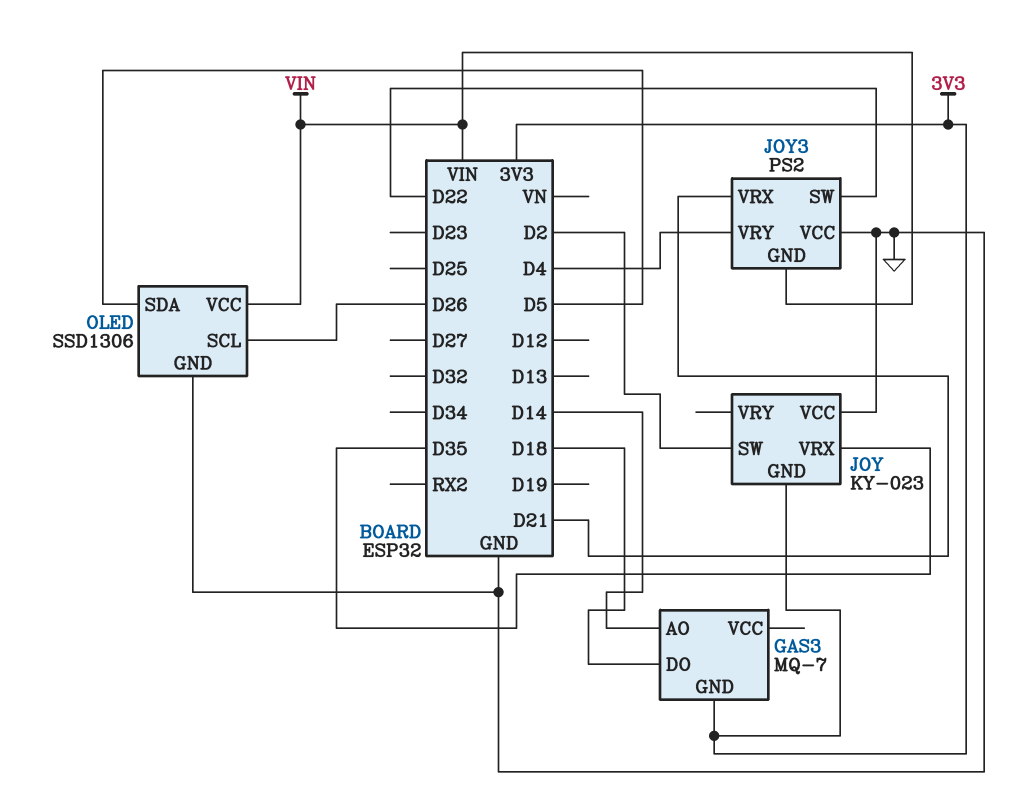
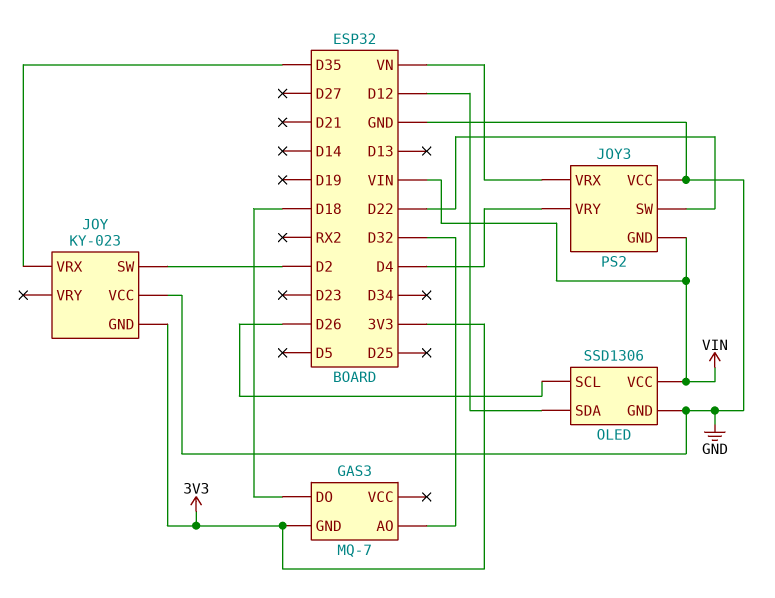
GAS3 pin AO: D14 -> D32
JOY3 pin VRX: D21 -> VN
OLED pin SDA: D5 -> D12

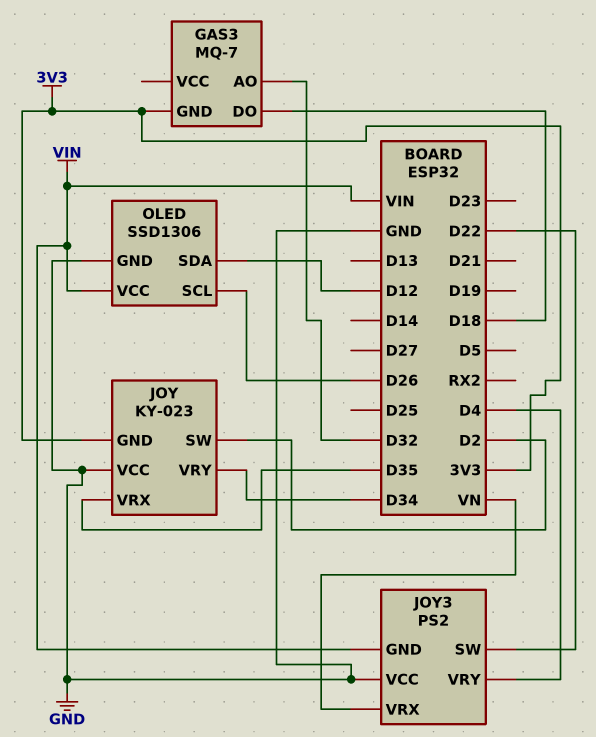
JOY pin VRY: none -> D34

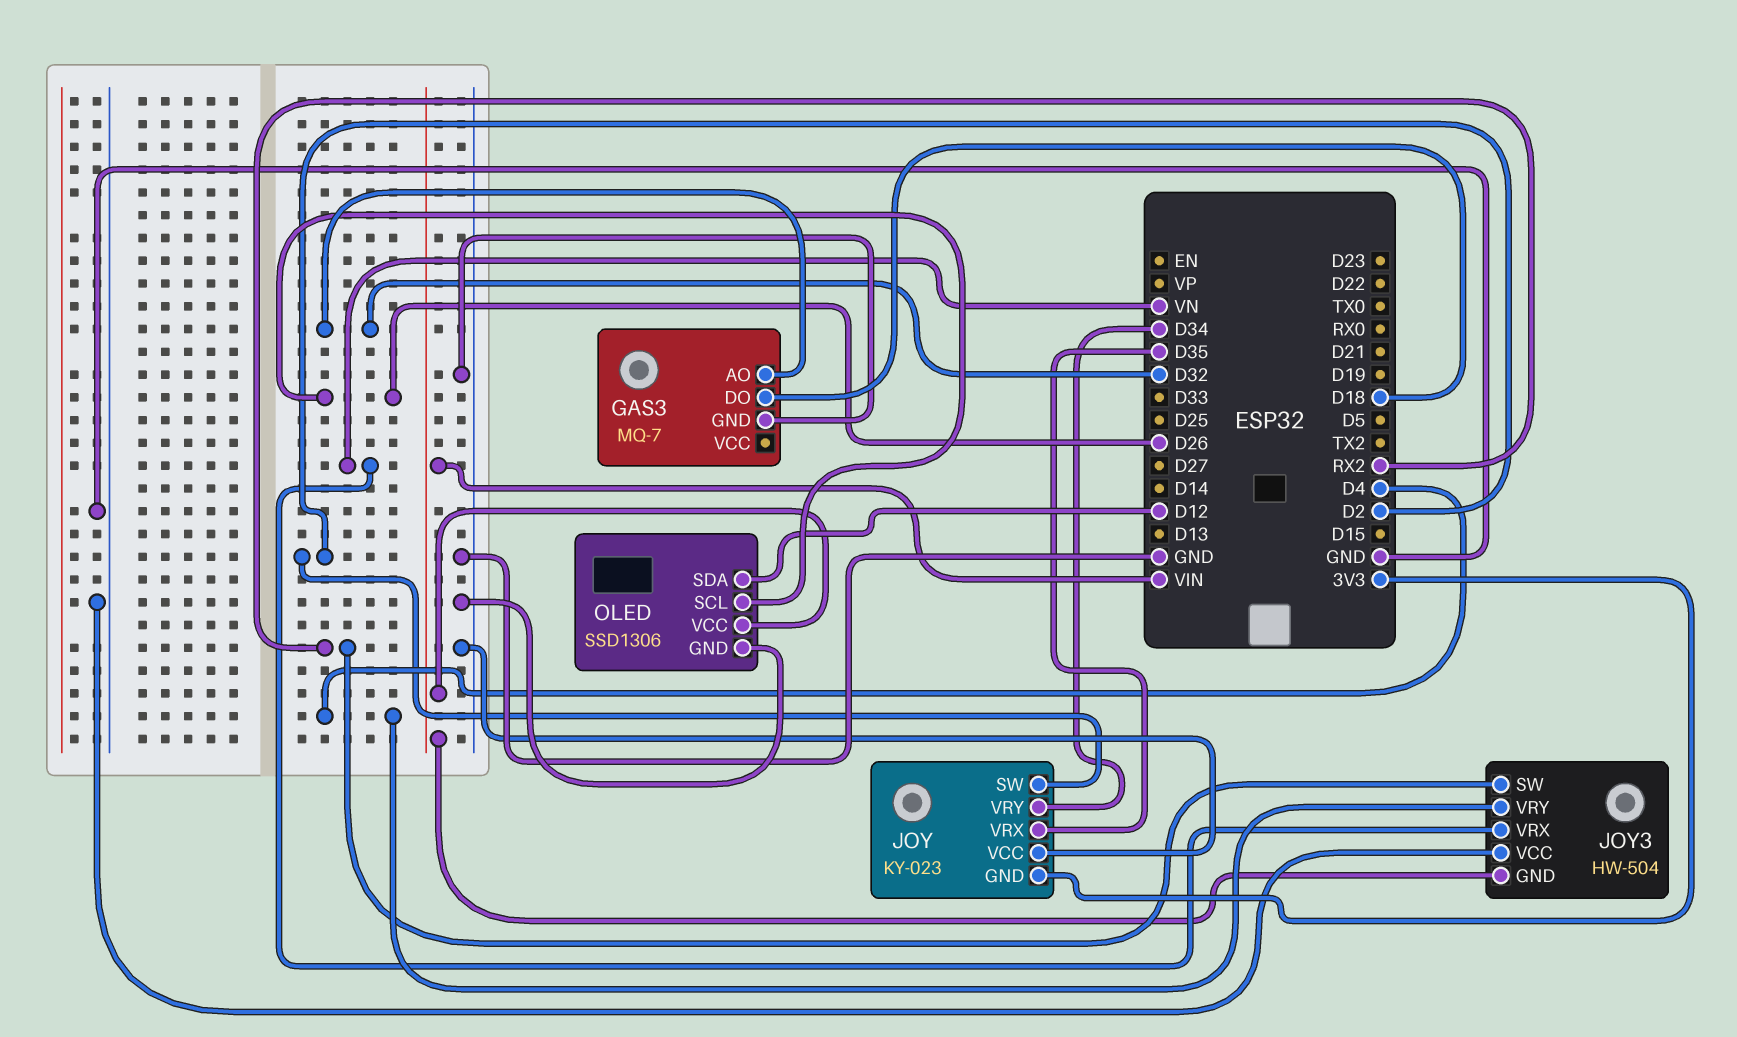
GAS3 pin GND: 3V3 -> GND
JOY3: PS2 -> HW-504
JOY3 pin SW: D22 -> RX2

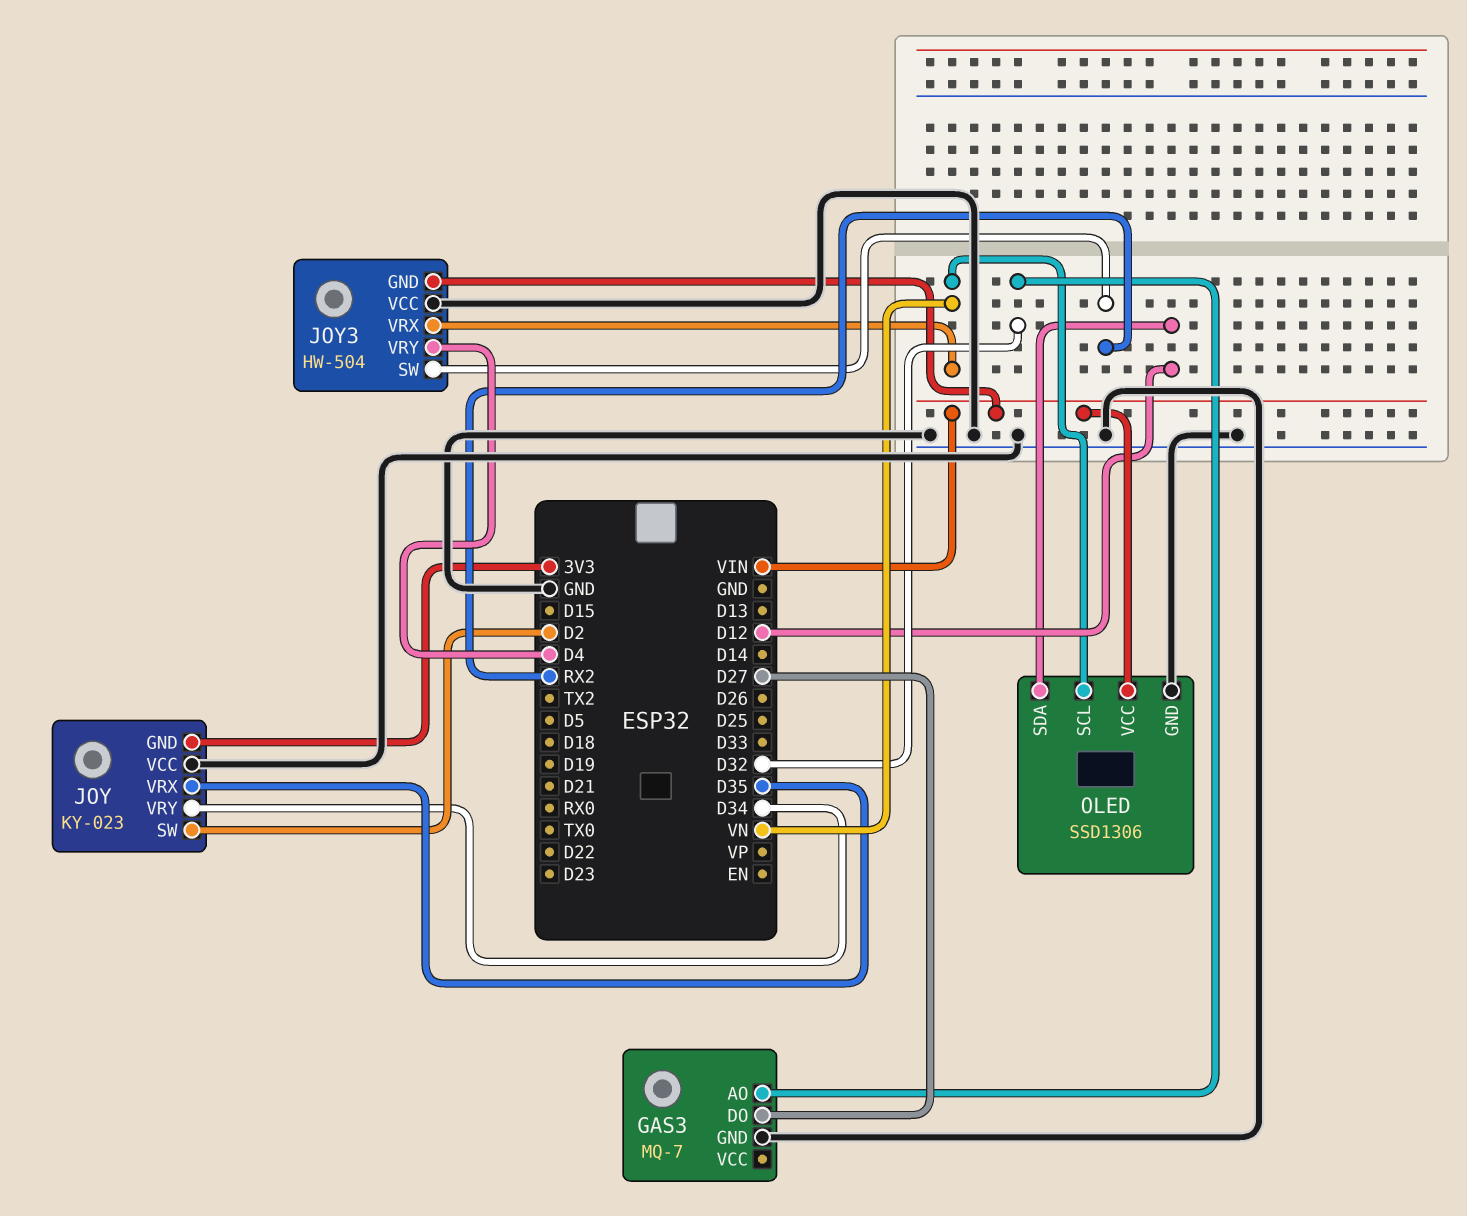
GAS3 pin DO: D18 -> D27
OLED pin SCL: D26 -> VN

